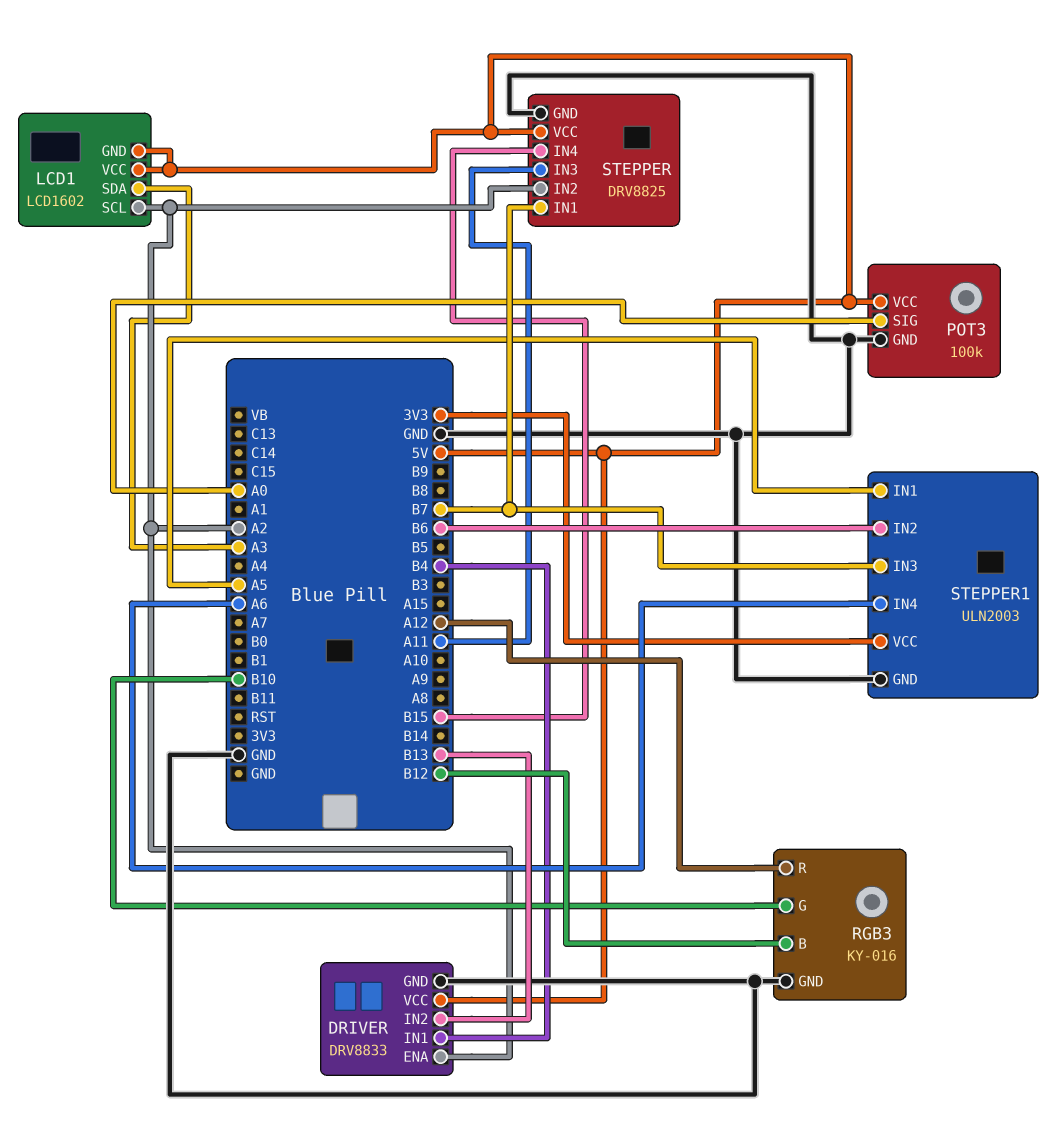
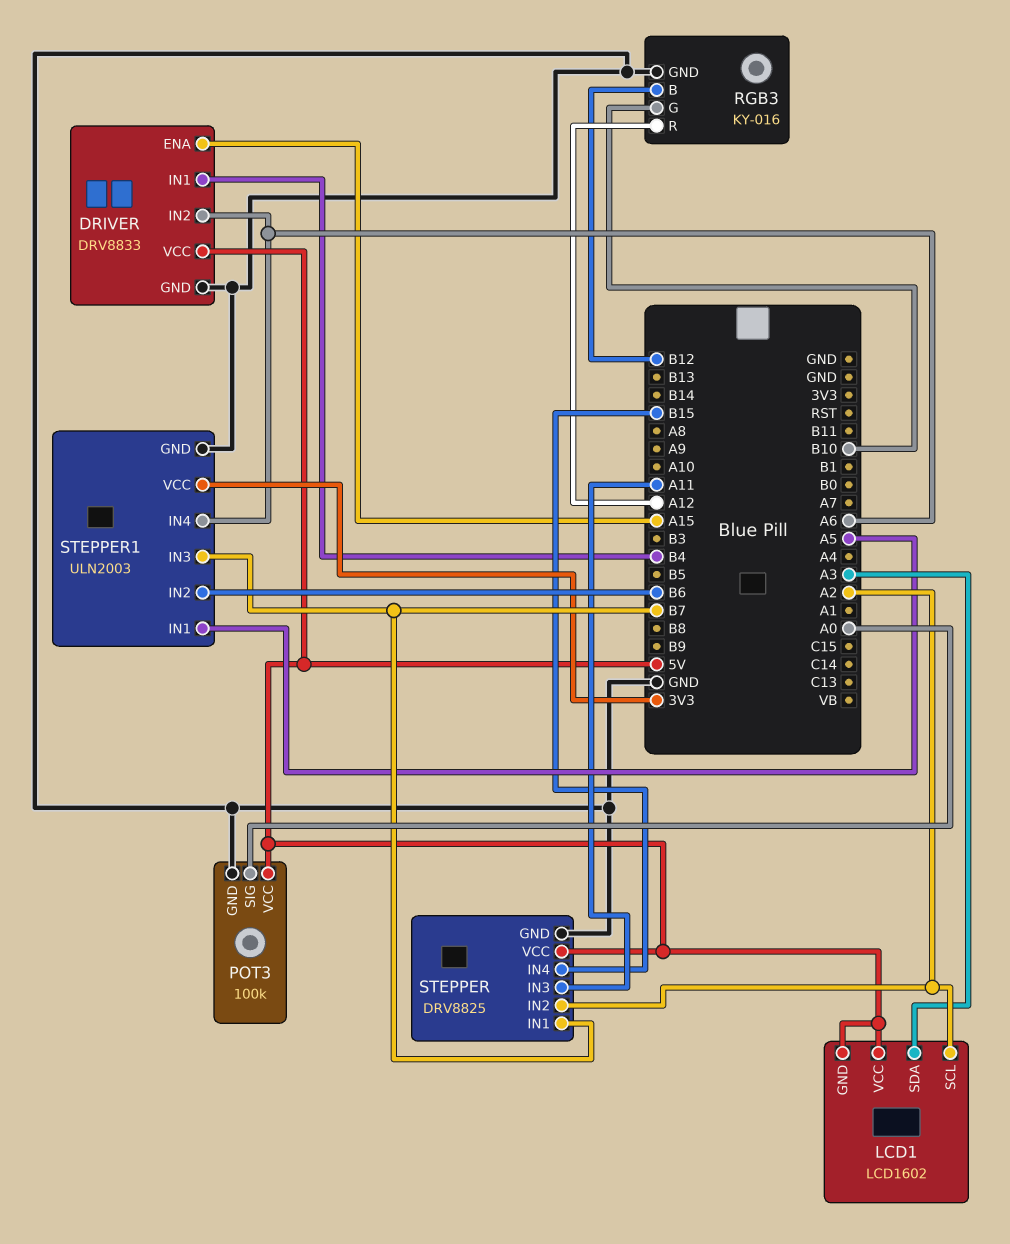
DRIVER pin ENA: A2 -> A15
DRIVER pin IN2: B13 -> A6

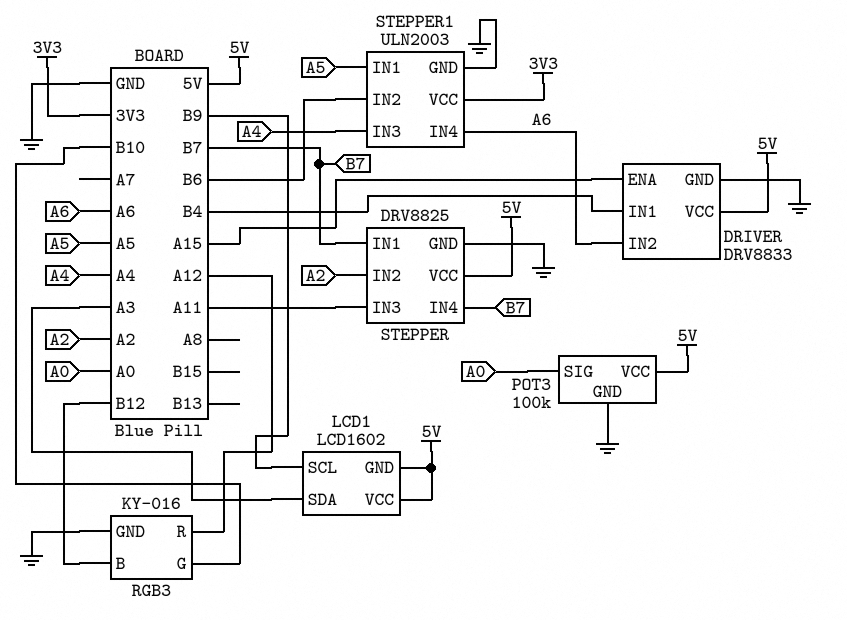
LCD1 pin SCL: A2 -> B9
STEPPER pin IN4: B15 -> B7
STEPPER1 pin IN3: B7 -> A4

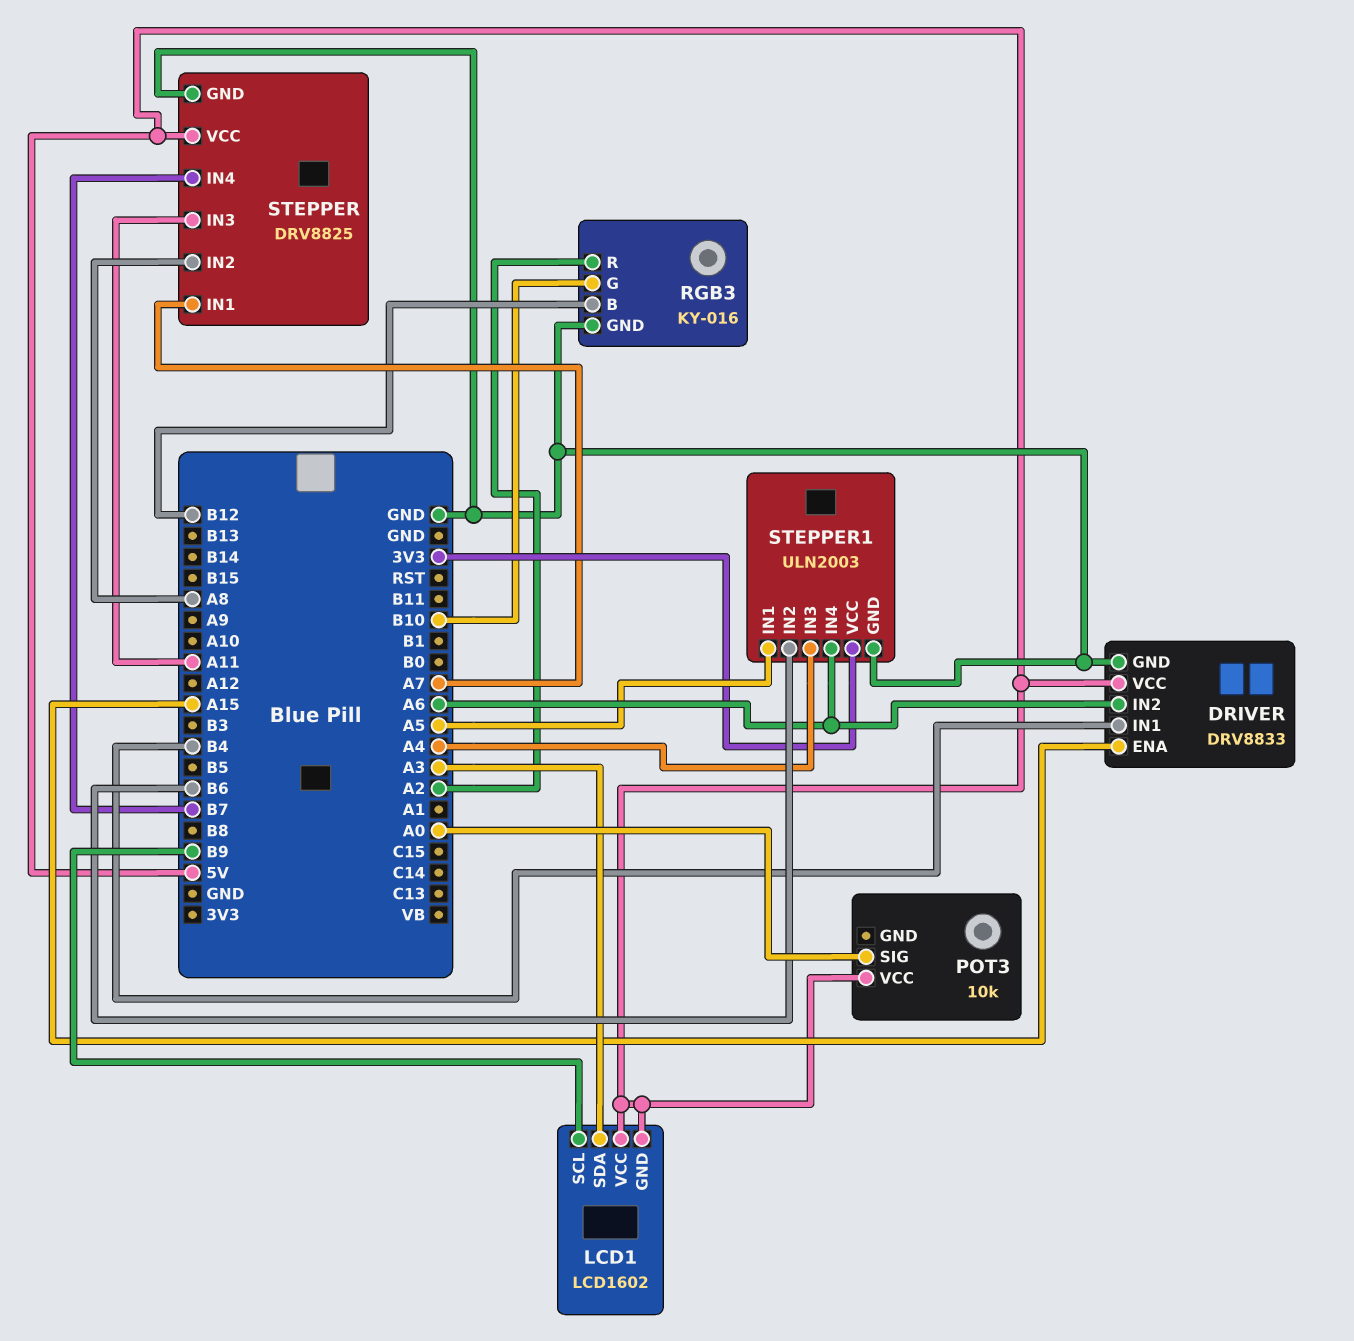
POT3: 100k -> 10k
POT3 pin GND: GND -> none
RGB3 pin R: A12 -> A2
STEPPER pin IN1: B7 -> A7
STEPPER pin IN2: A2 -> A8

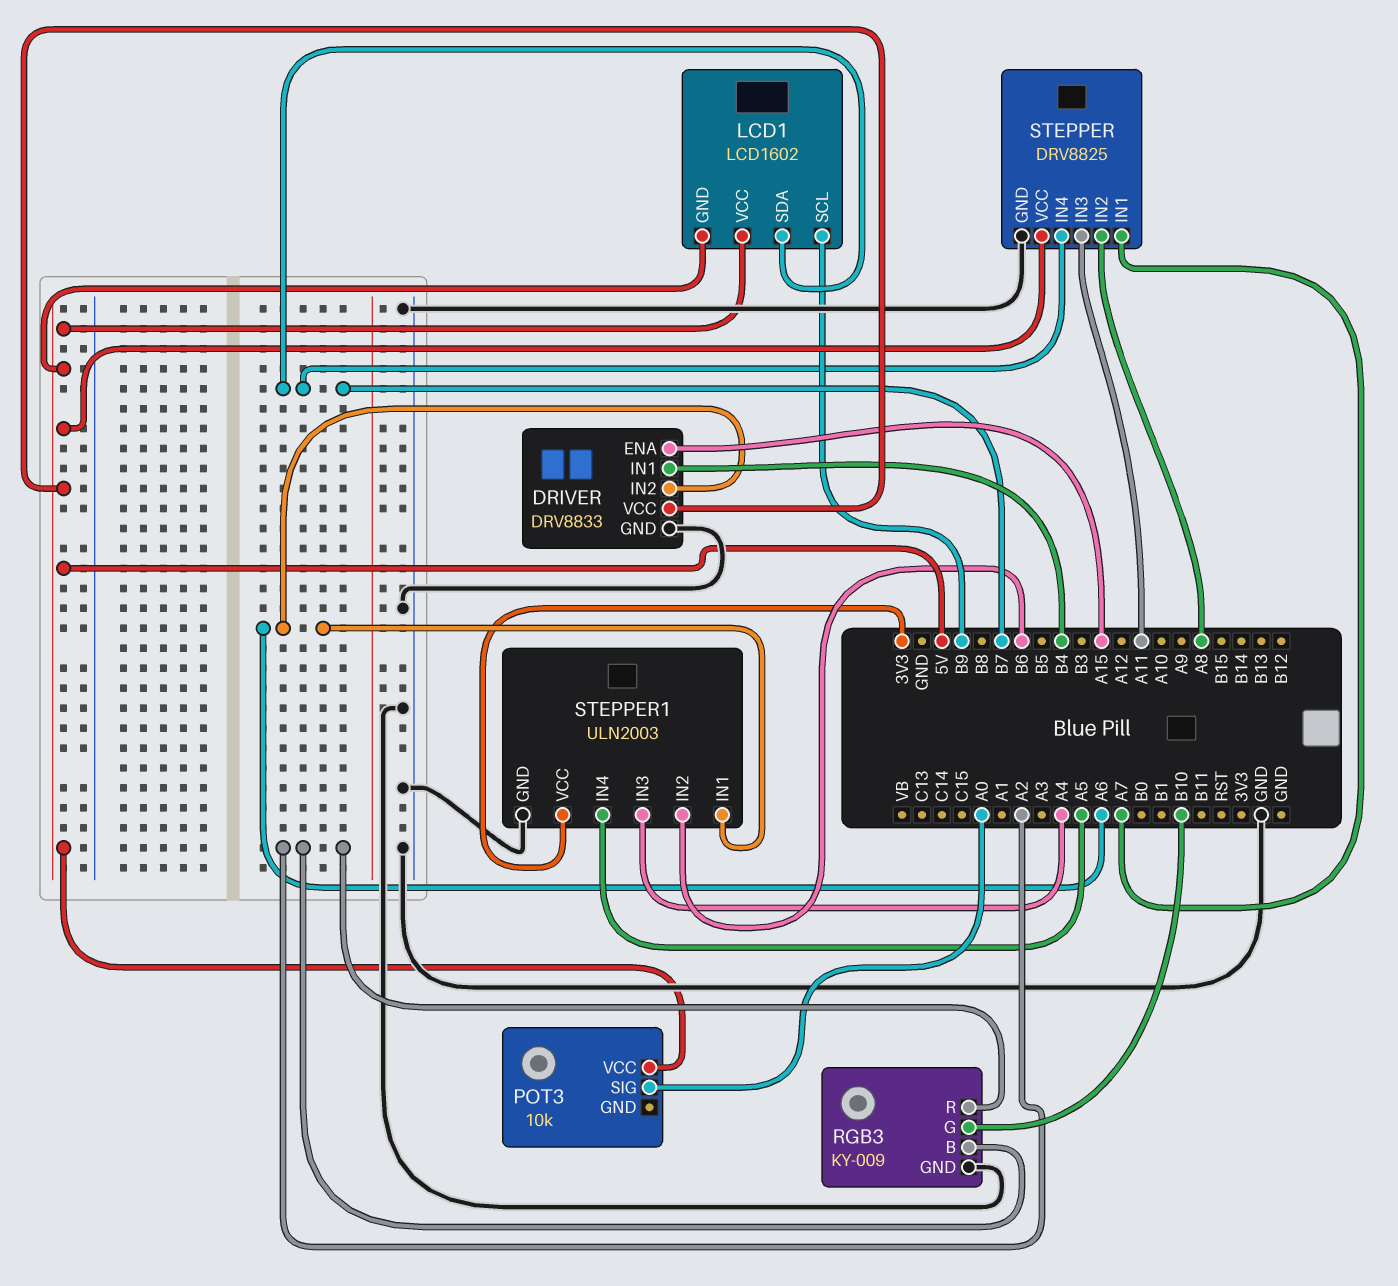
LCD1 pin SDA: A3 -> B7
RGB3: KY-016 -> KY-009
RGB3 pin B: B12 -> A2
STEPPER1 pin IN1: A5 -> A6
STEPPER1 pin IN4: A6 -> A5

